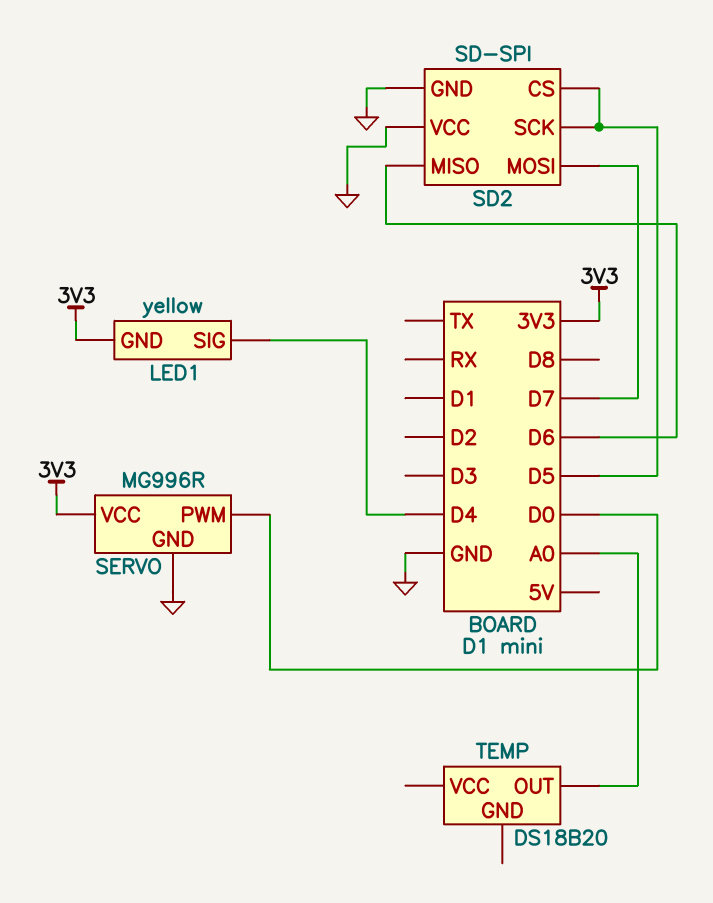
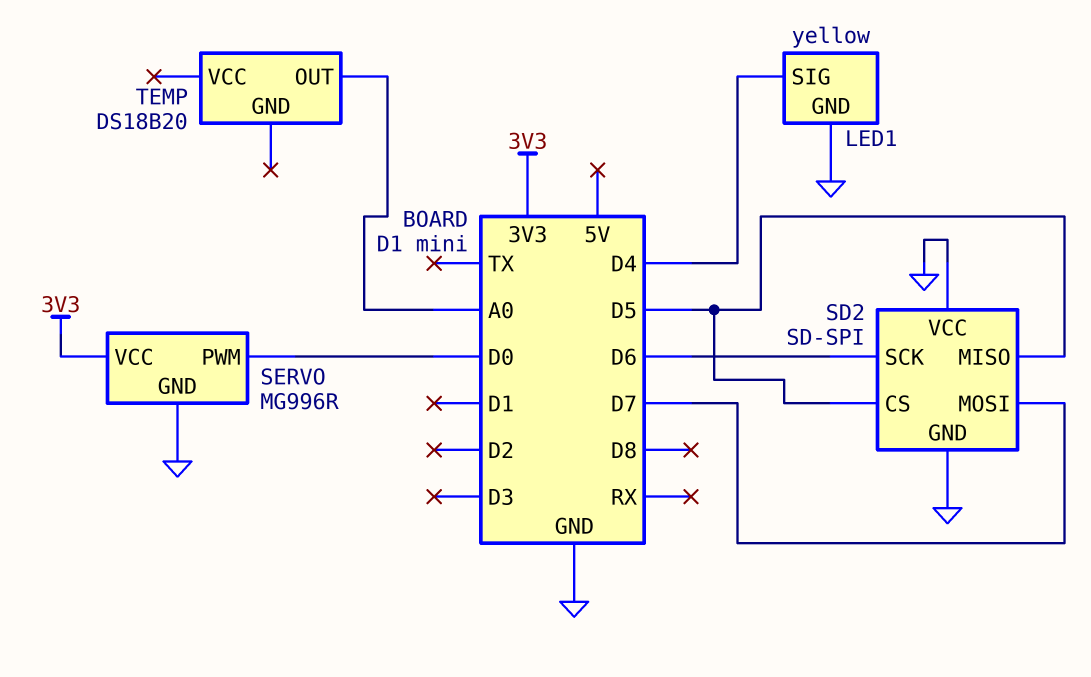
LED1 pin GND: 3V3 -> GND
SD2 pin MISO: D6 -> D5
SD2 pin SCK: D5 -> D6

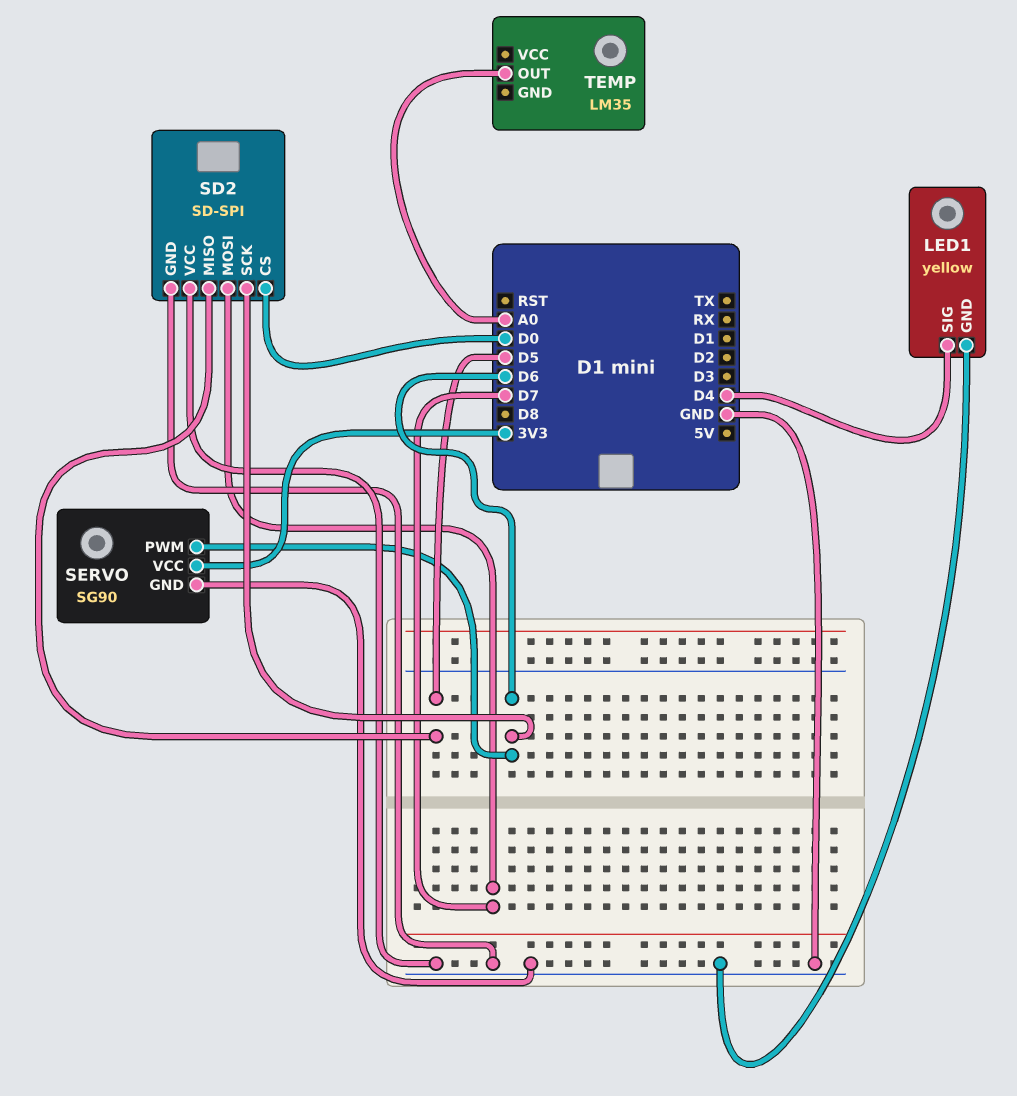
SD2 pin CS: D5 -> D0
SERVO: MG996R -> SG90
SERVO pin PWM: D0 -> D6
TEMP: DS18B20 -> LM35

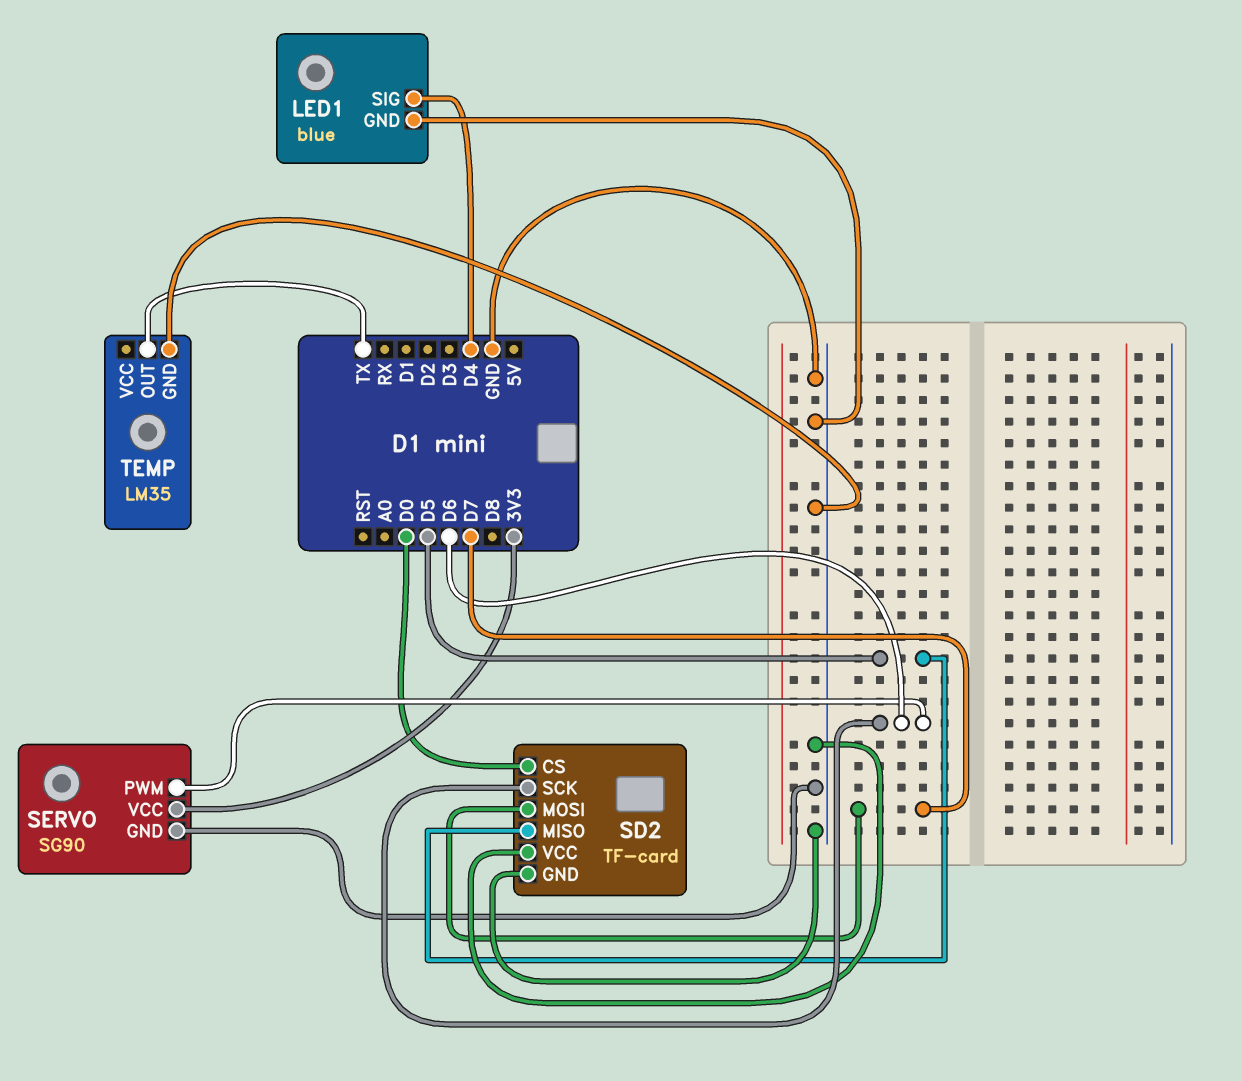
LED1: yellow -> blue
SD2: SD-SPI -> TF-card
TEMP pin GND: none -> GND
TEMP pin OUT: A0 -> TX

